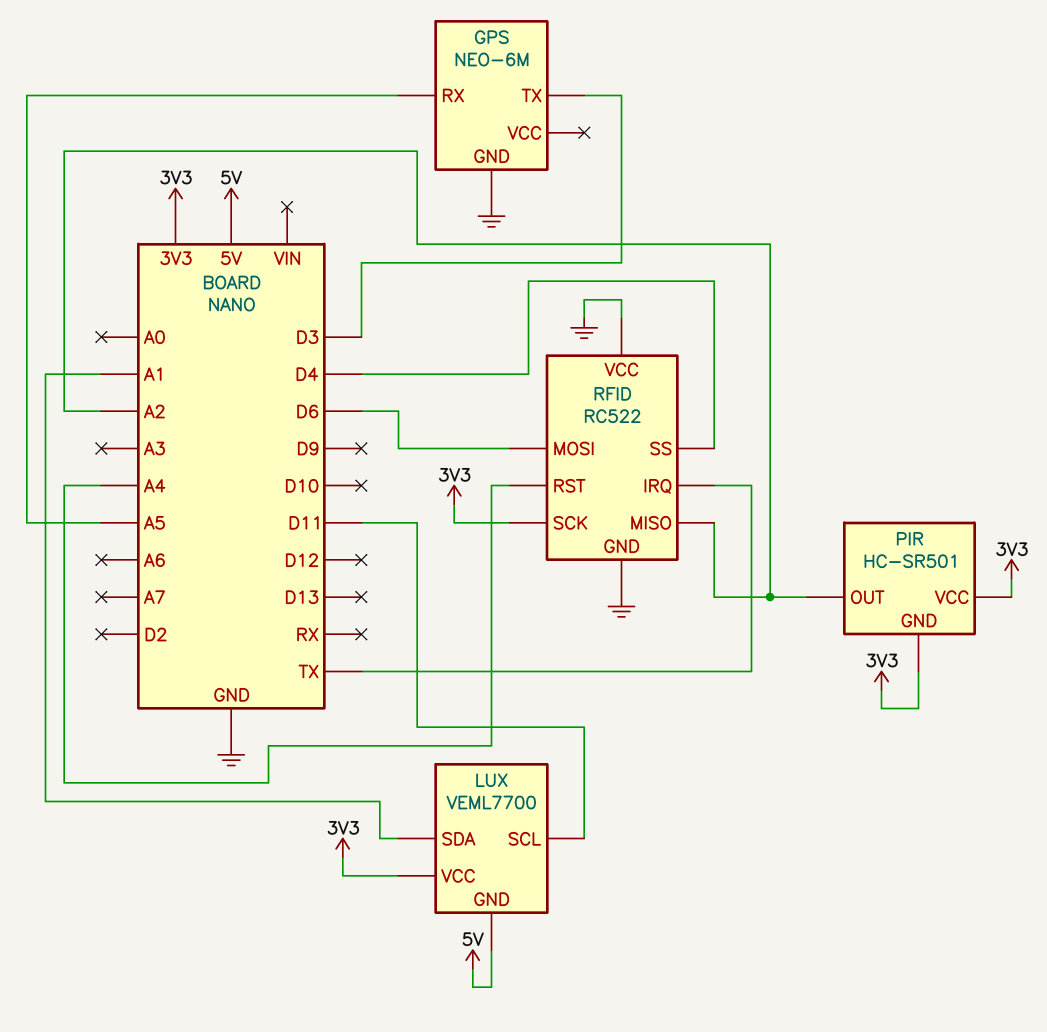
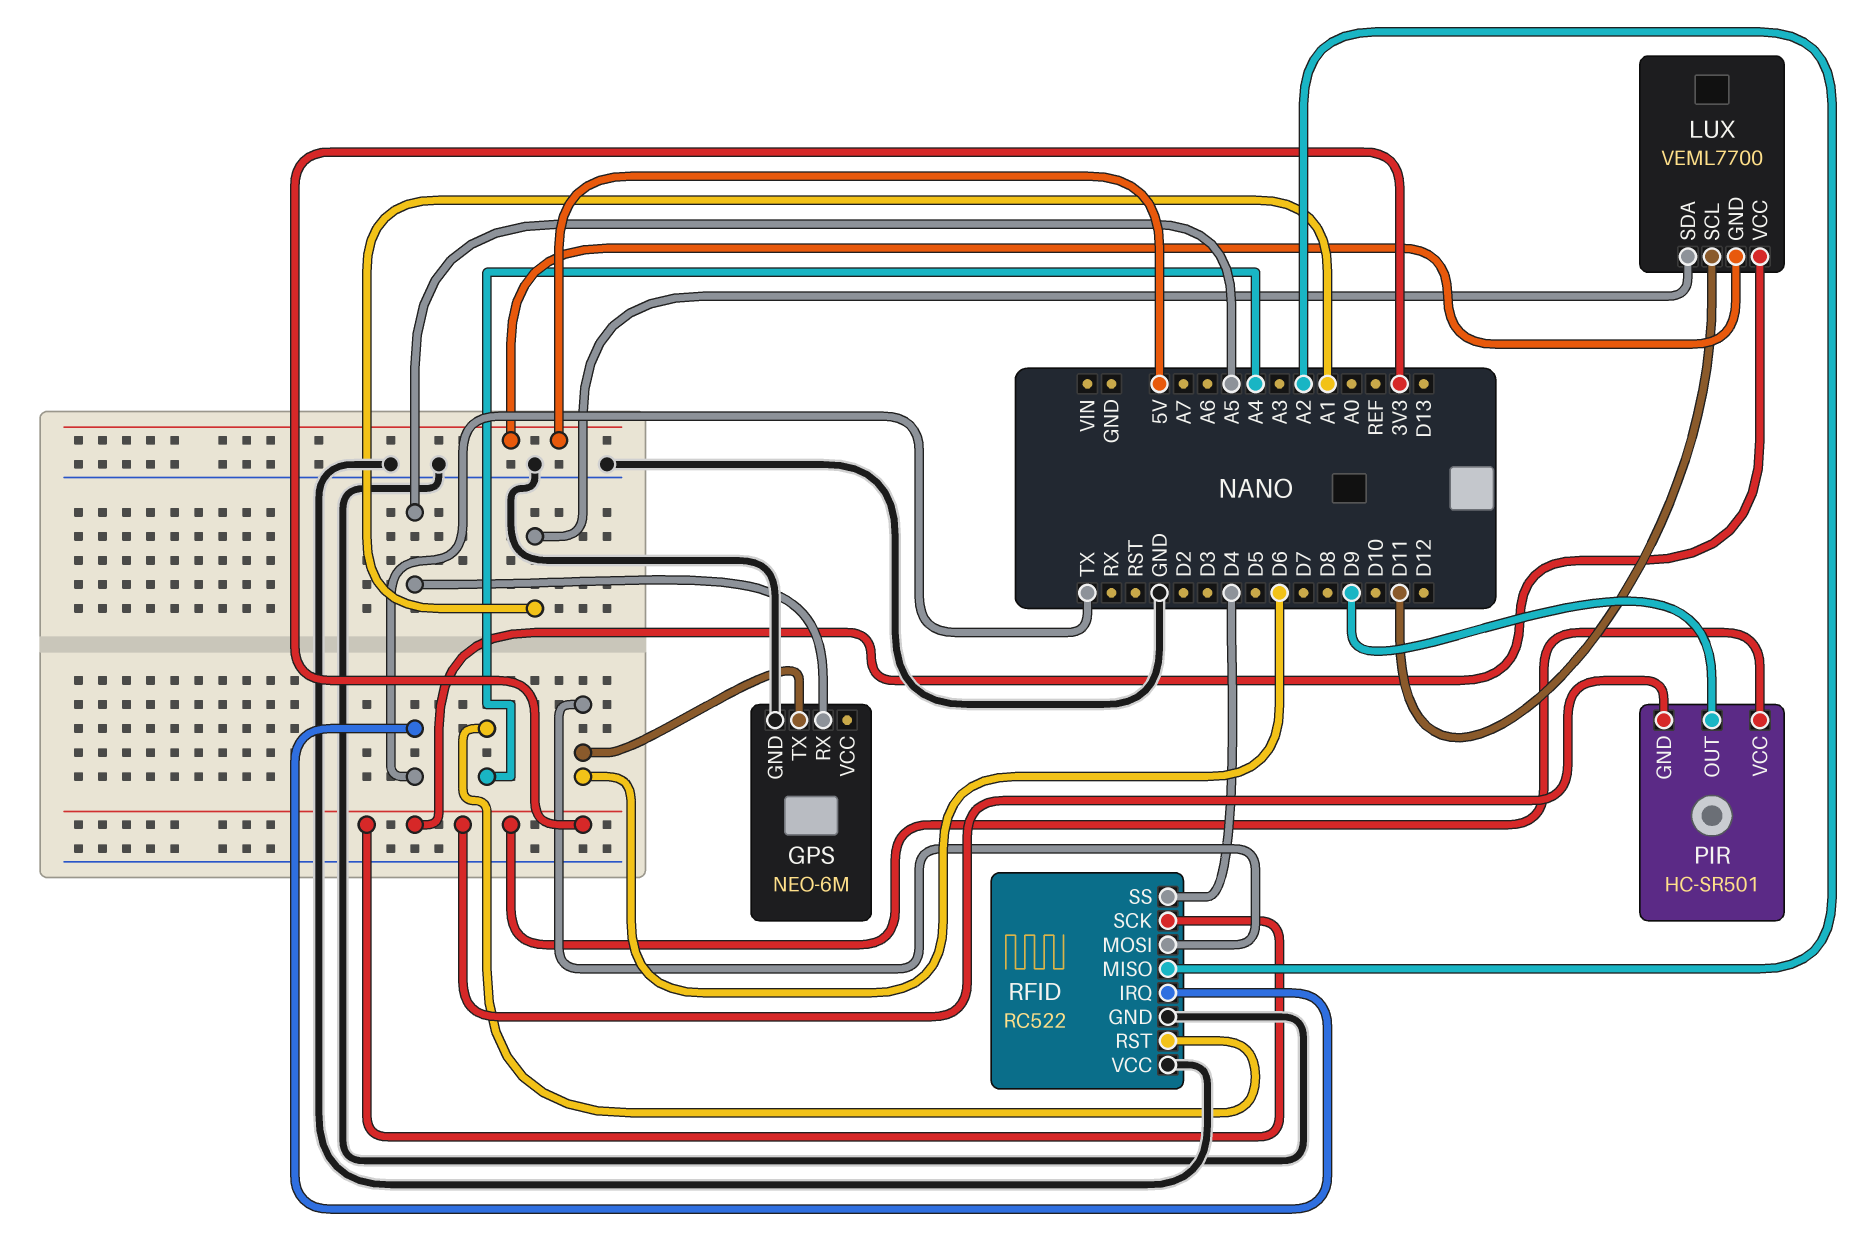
GPS pin TX: D3 -> D6
PIR pin OUT: A2 -> D9

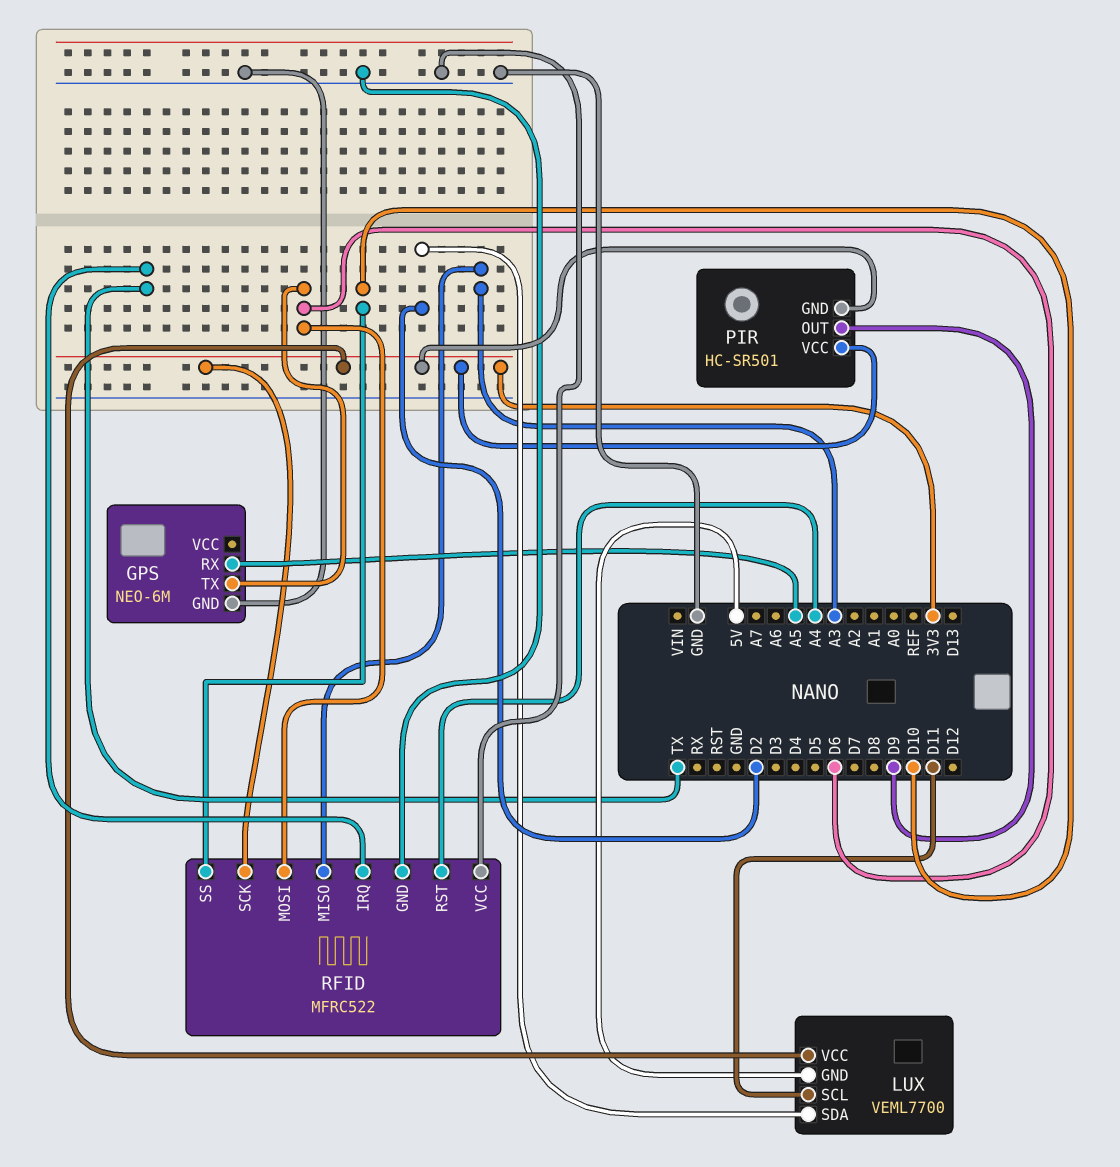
LUX pin SDA: A1 -> D2
RFID: RC522 -> MFRC522
RFID pin MISO: A2 -> A3
RFID pin SS: D4 -> D10

